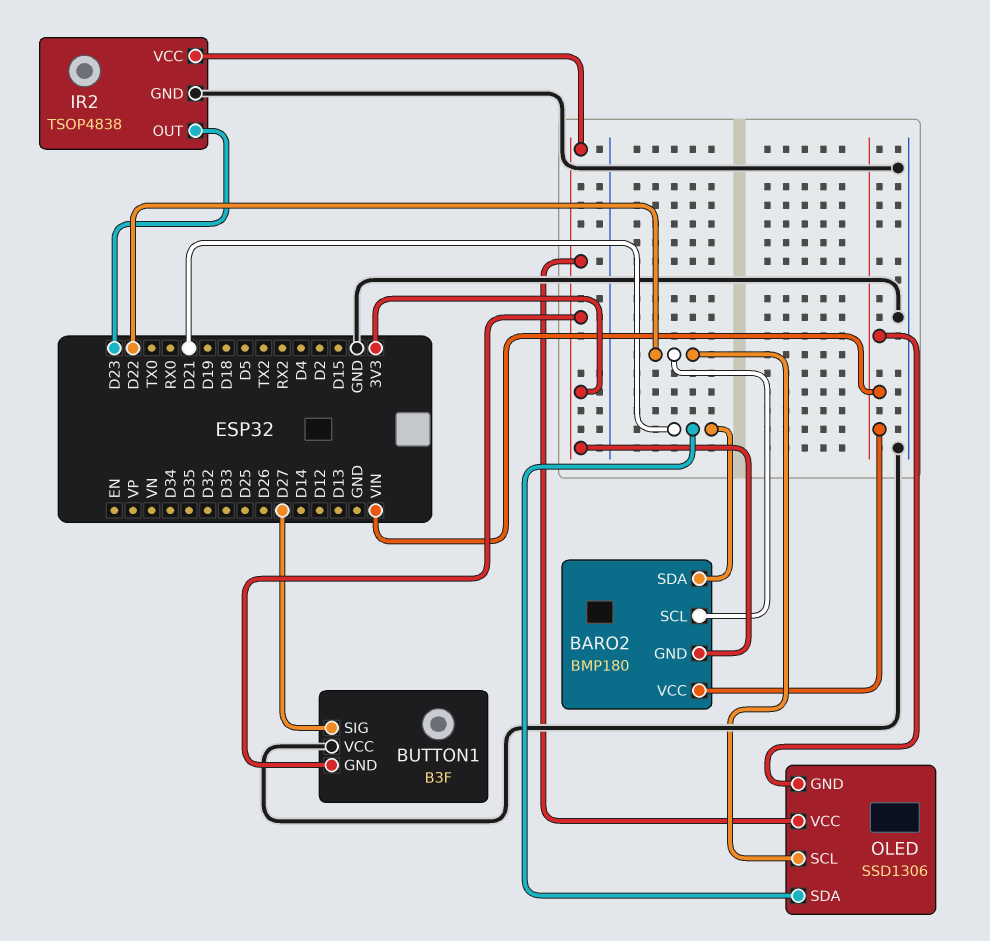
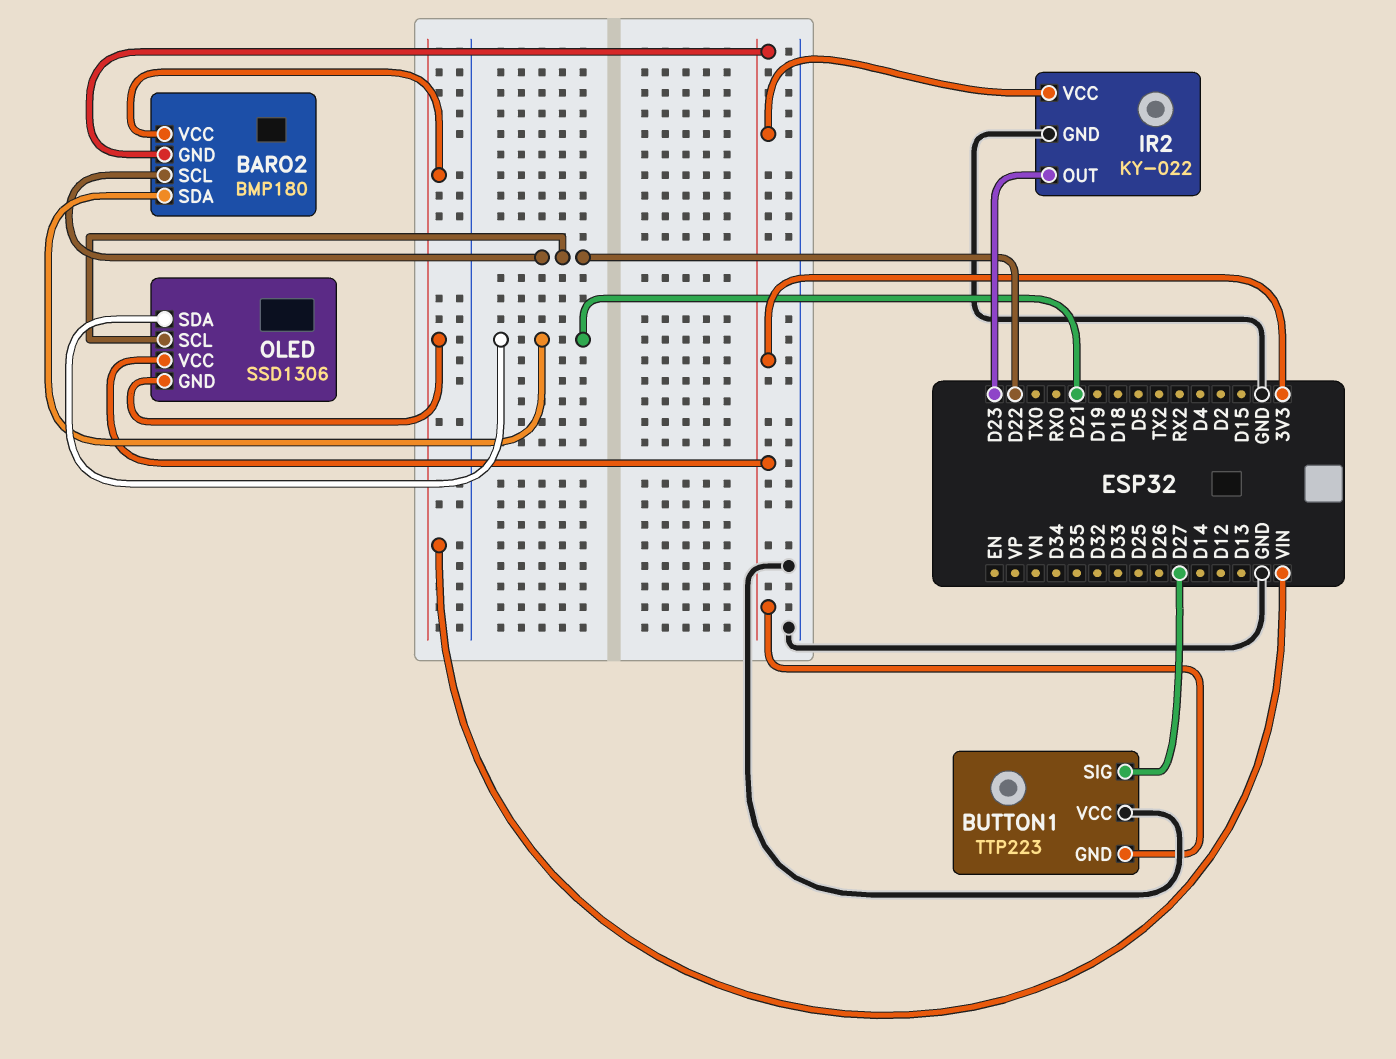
BUTTON1: B3F -> TTP223
IR2: TSOP4838 -> KY-022

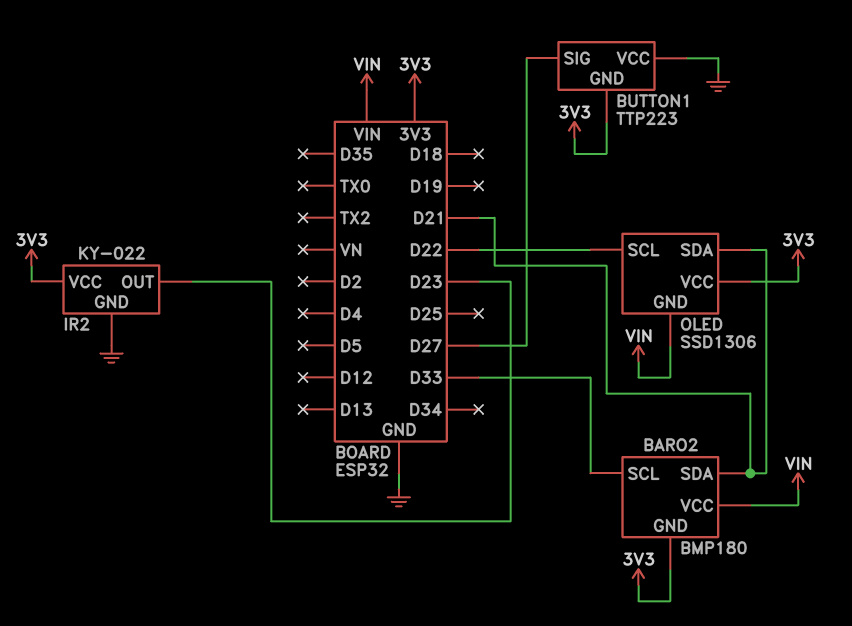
BARO2 pin SCL: D22 -> D33

